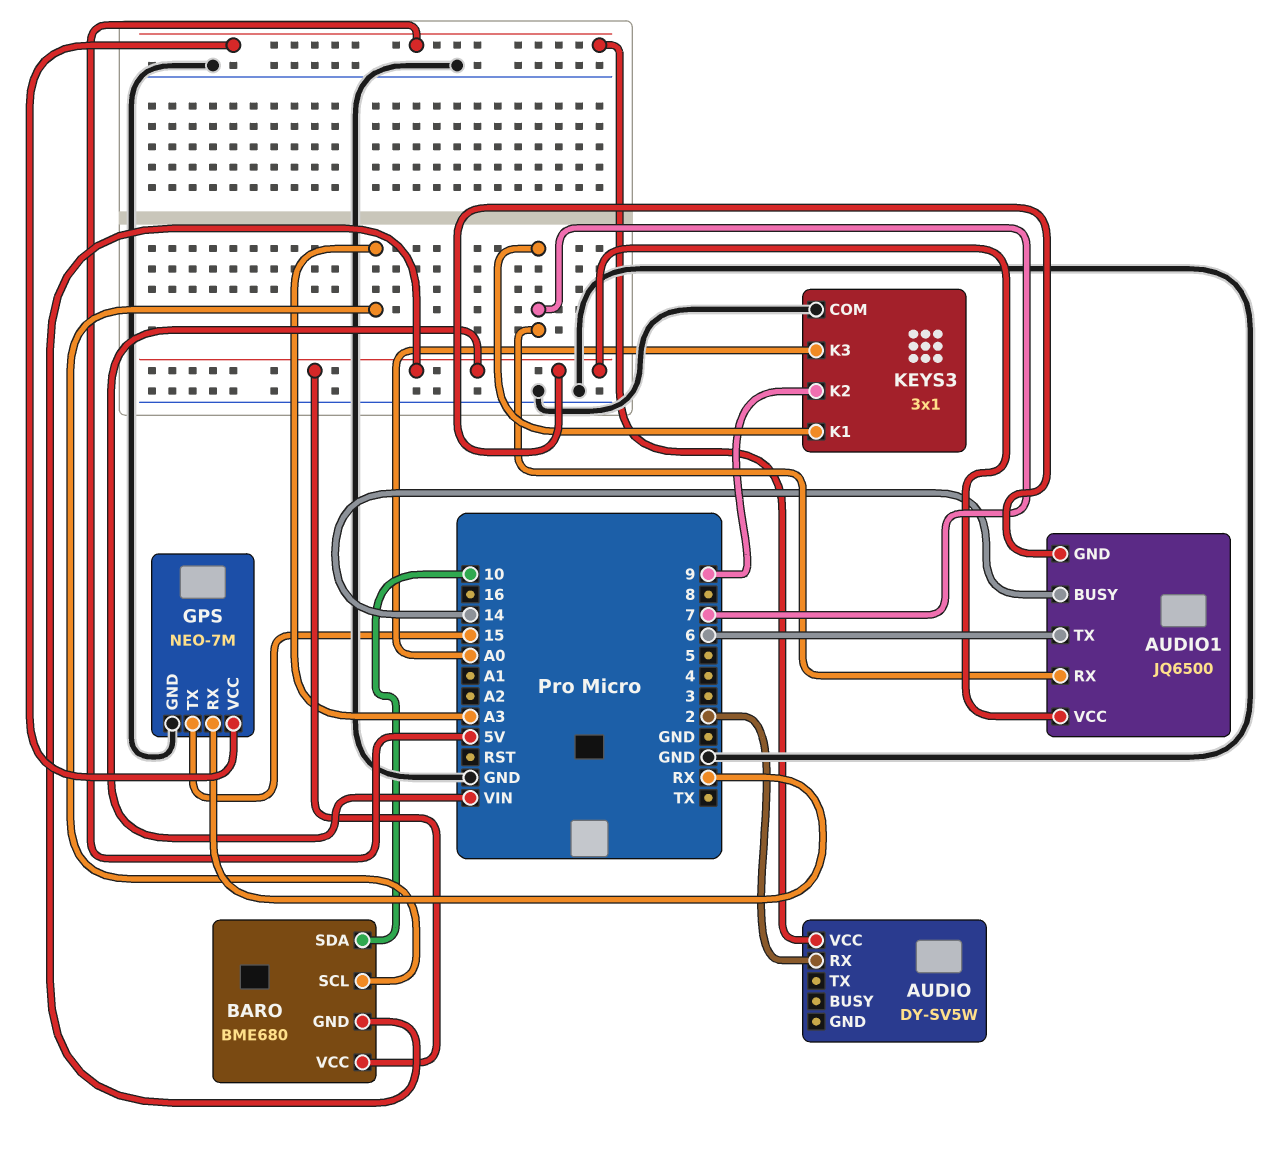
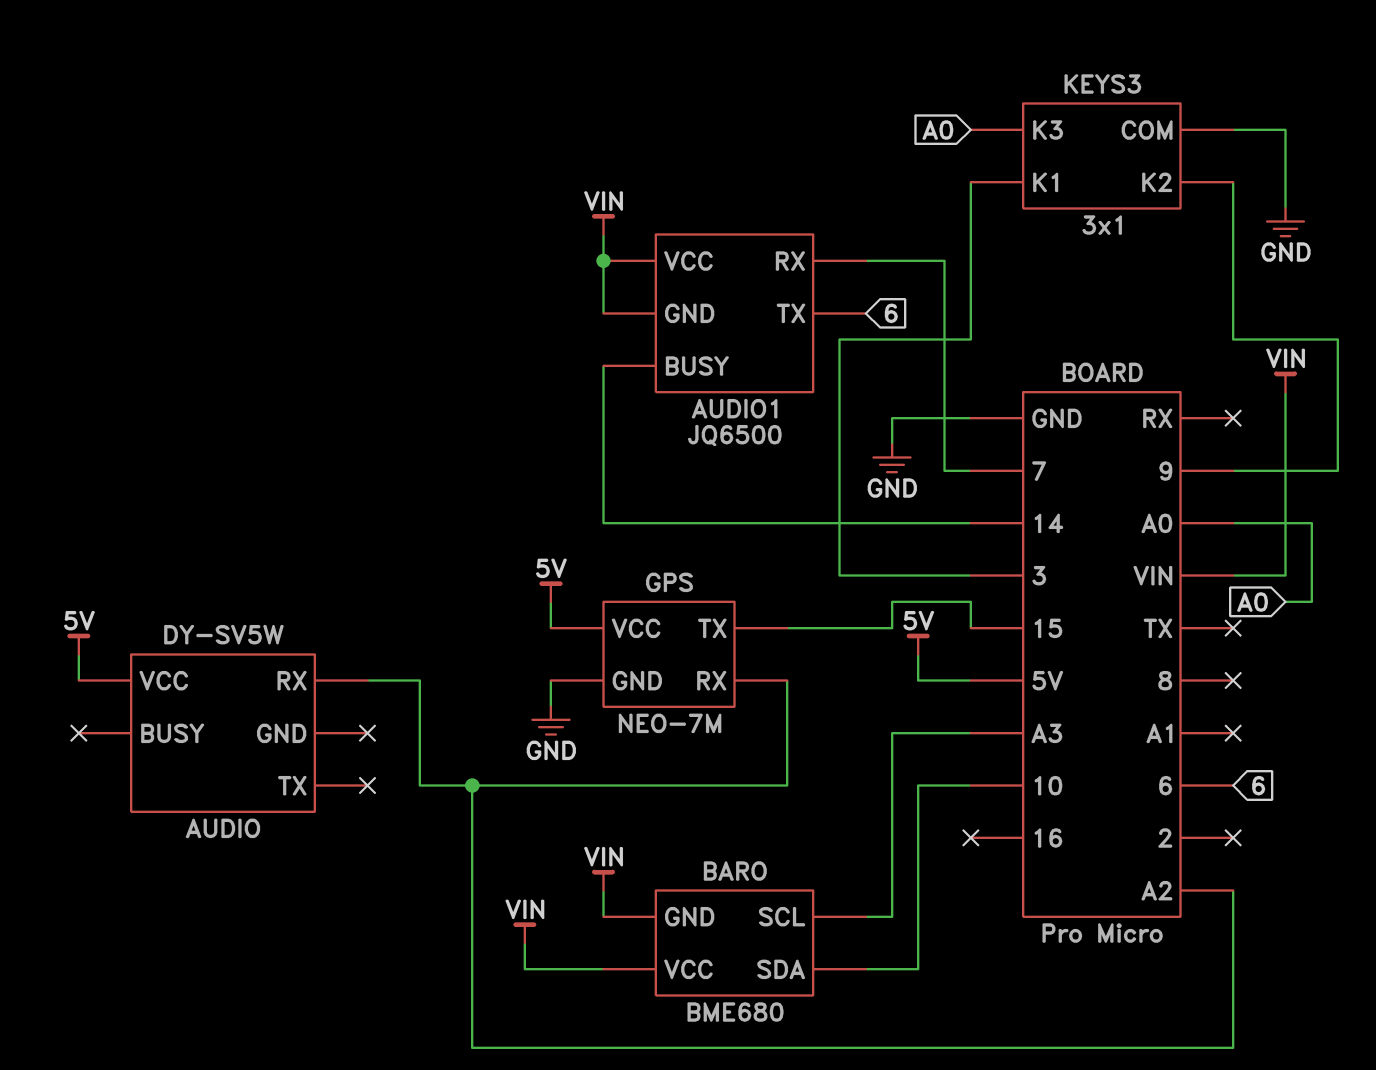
AUDIO pin RX: 2 -> A2
GPS pin RX: RX -> A2
KEYS3 pin K1: 7 -> 3

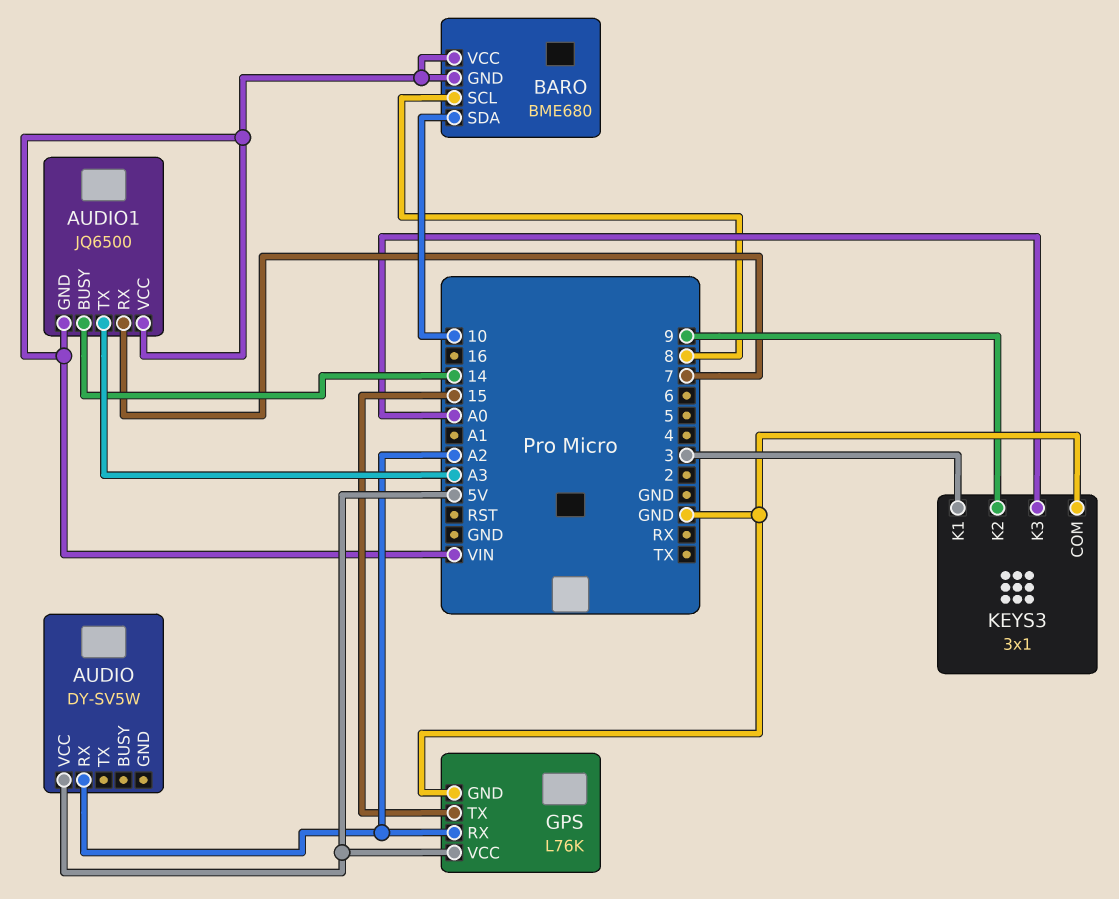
AUDIO1 pin TX: 6 -> A3
BARO pin SCL: A3 -> 8
GPS: NEO-7M -> L76K

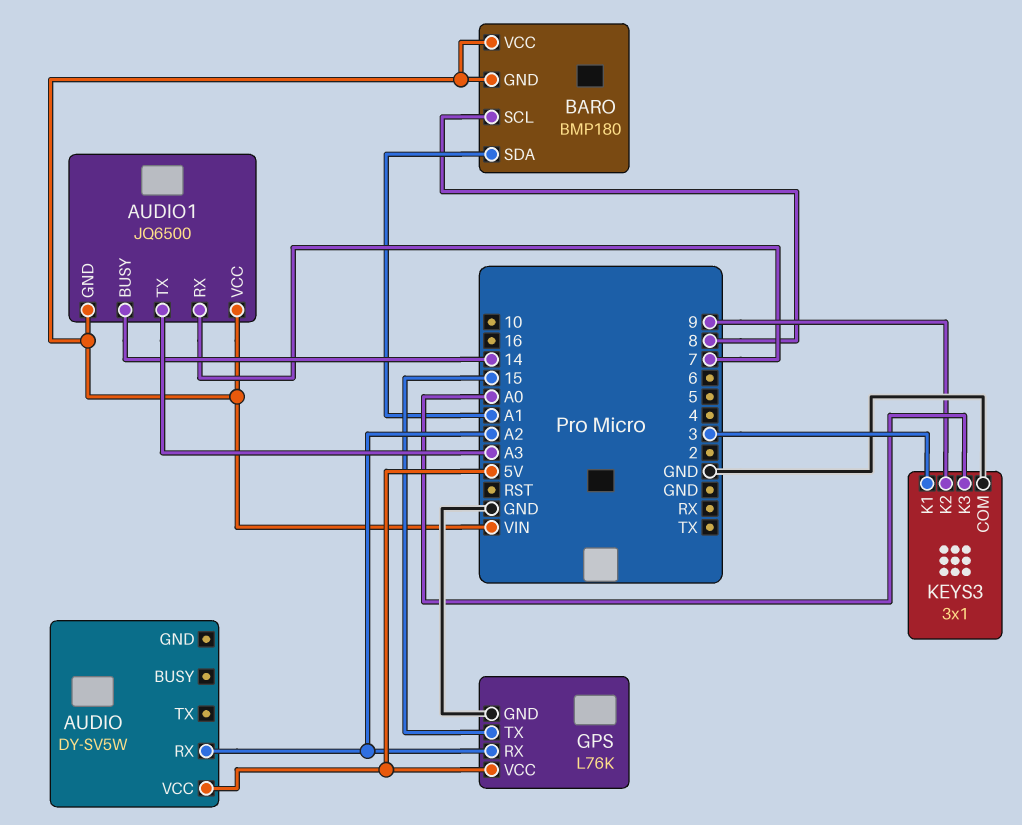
BARO: BME680 -> BMP180
BARO pin SDA: 10 -> A1

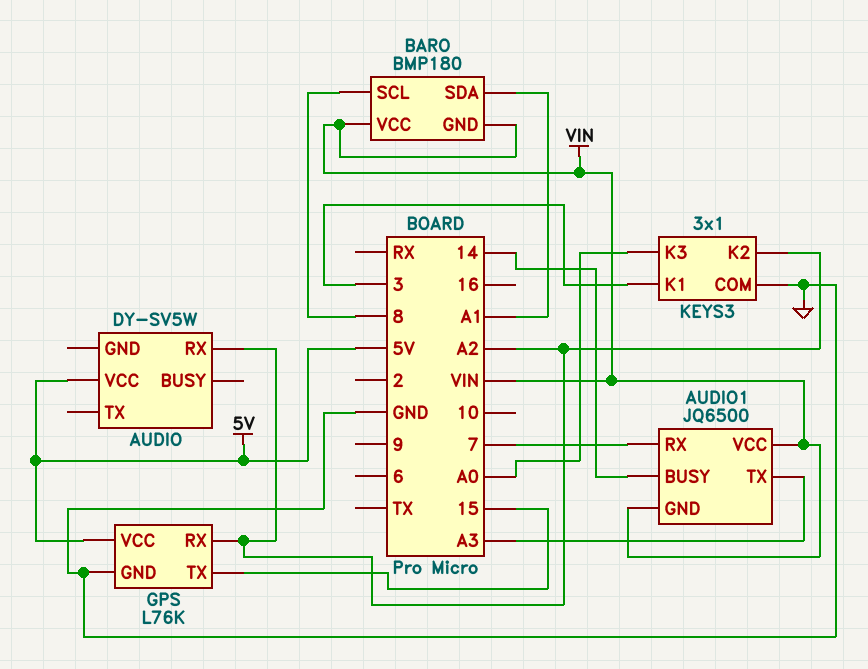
KEYS3 pin K2: 9 -> A2

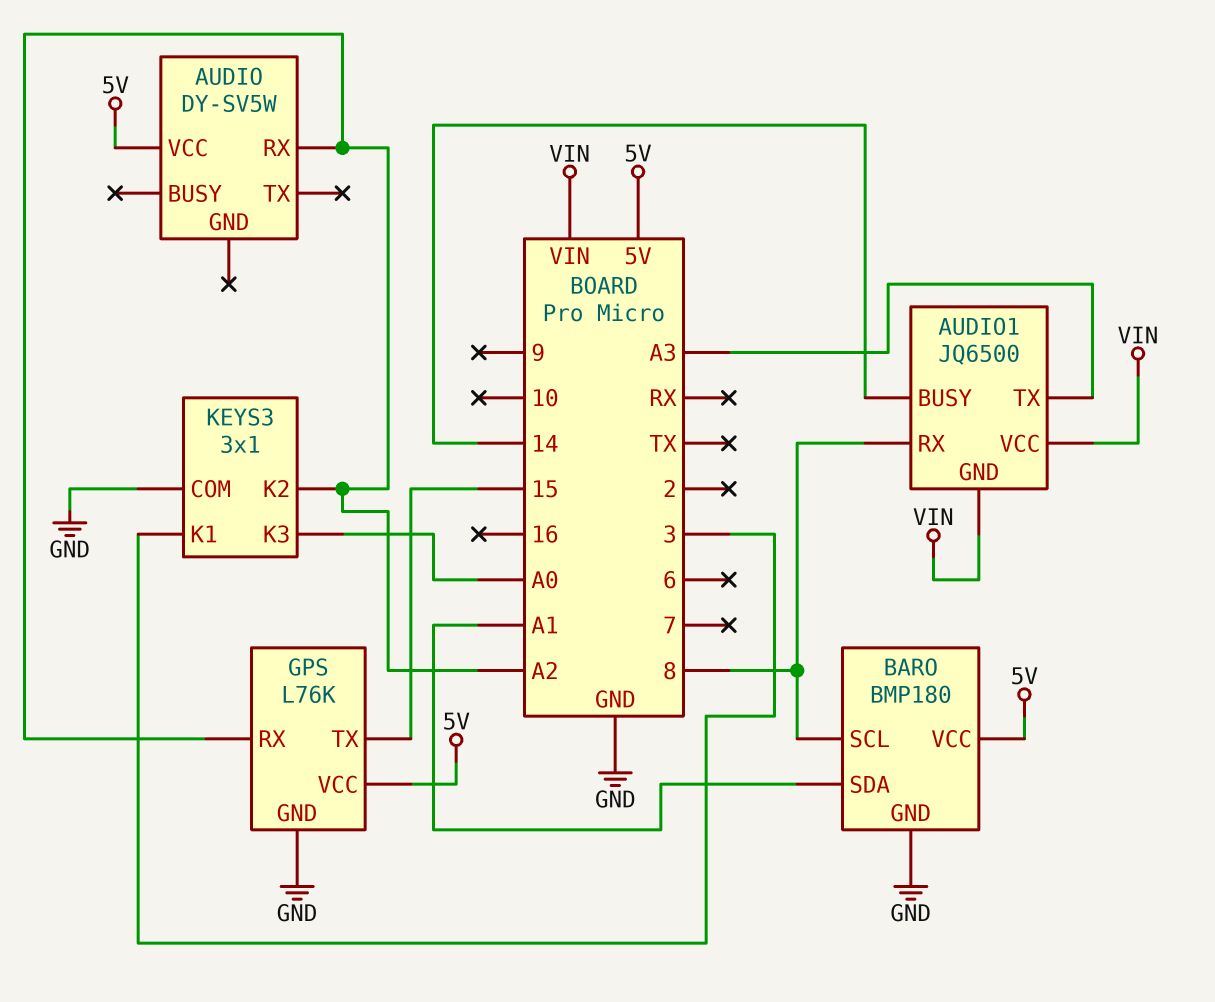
AUDIO1 pin RX: 7 -> 8
BARO pin GND: VIN -> GND
BARO pin VCC: VIN -> 5V

